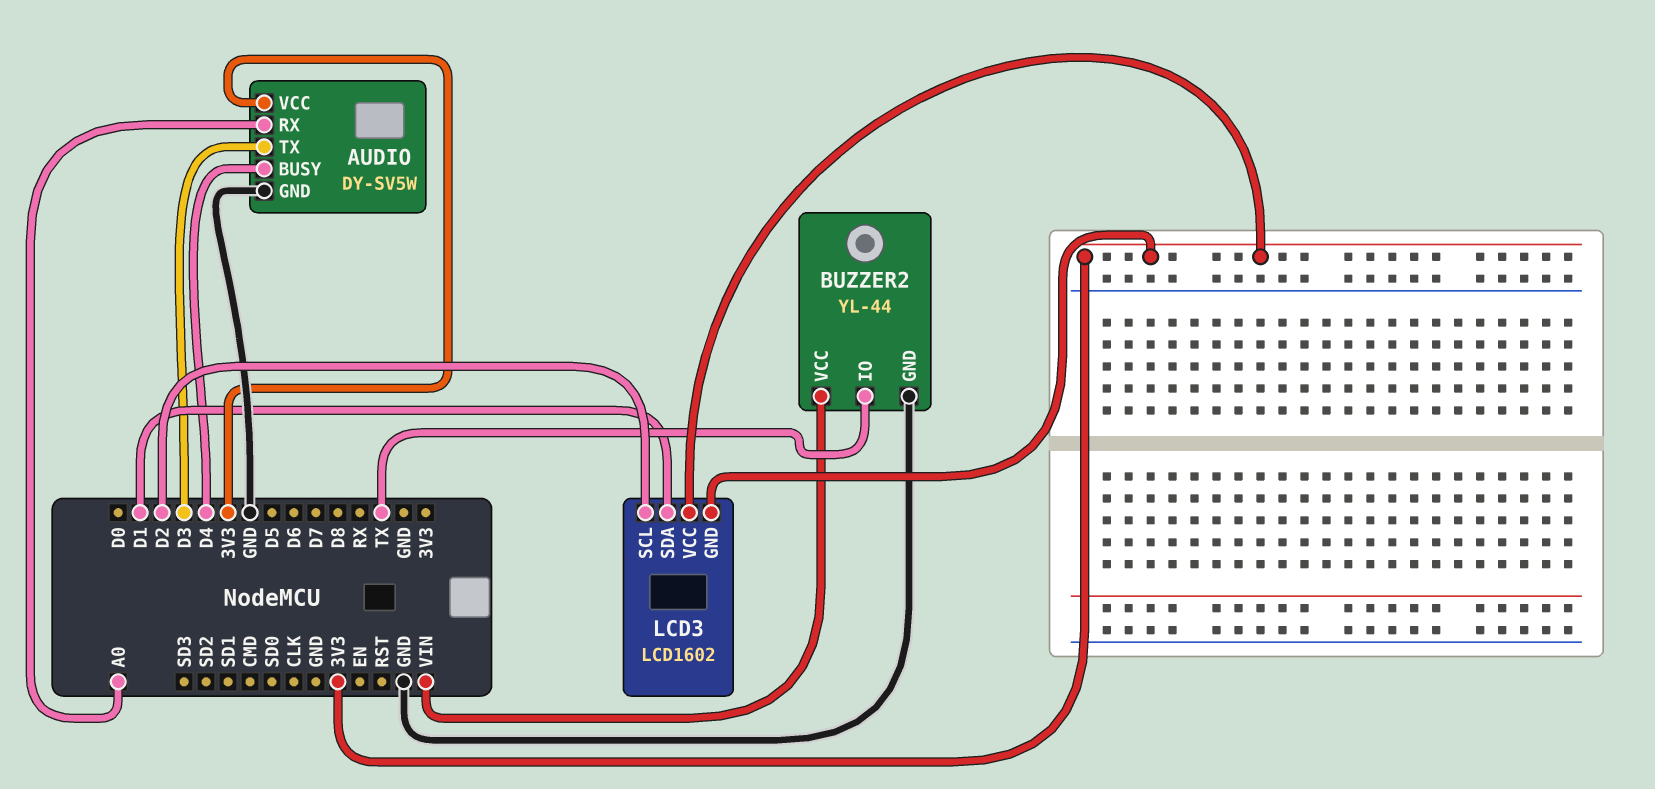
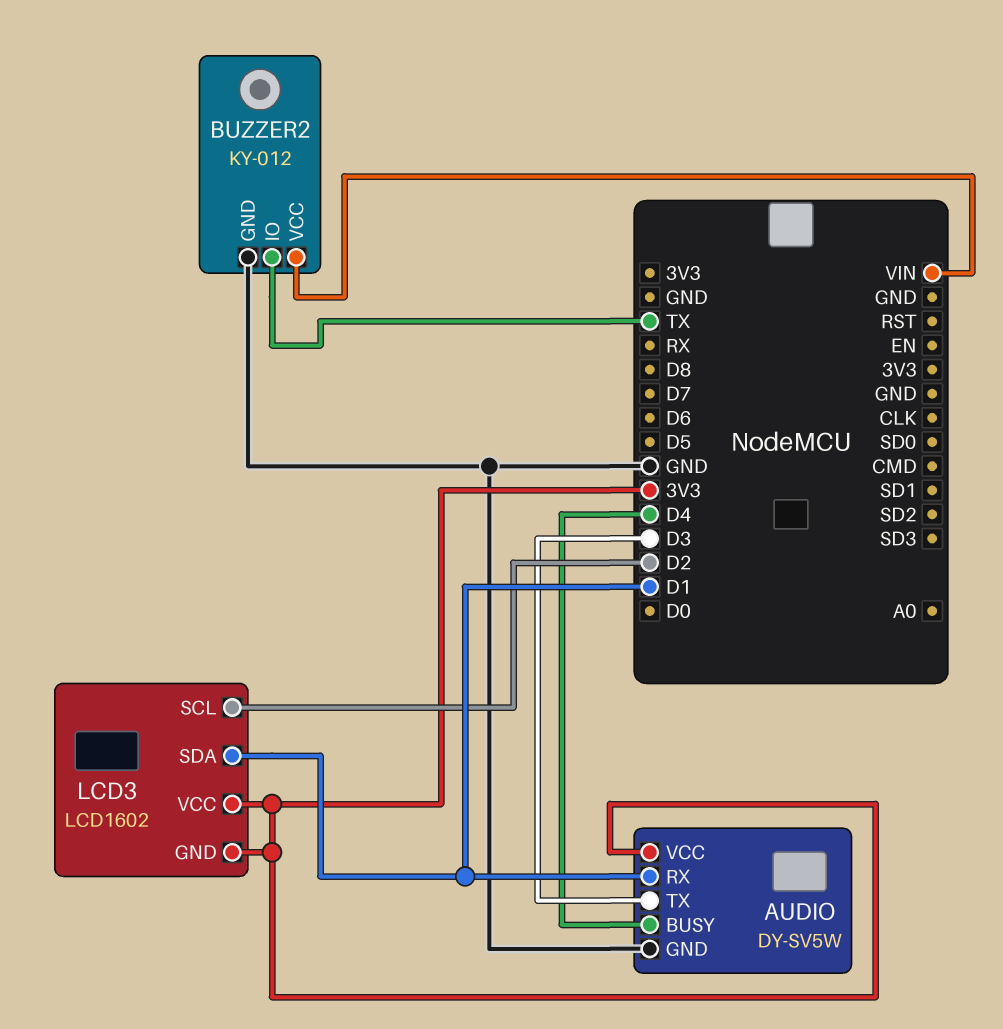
AUDIO pin RX: A0 -> D1
BUZZER2: YL-44 -> KY-012

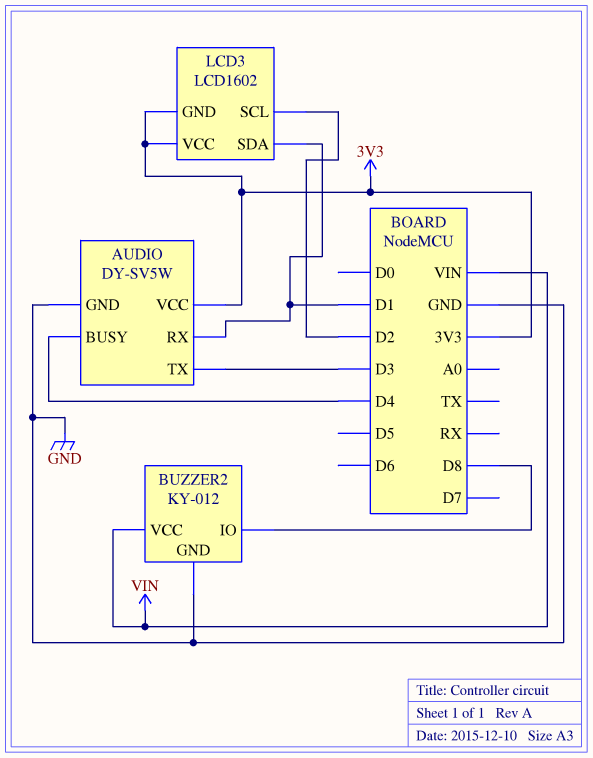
BUZZER2 pin IO: TX -> D8

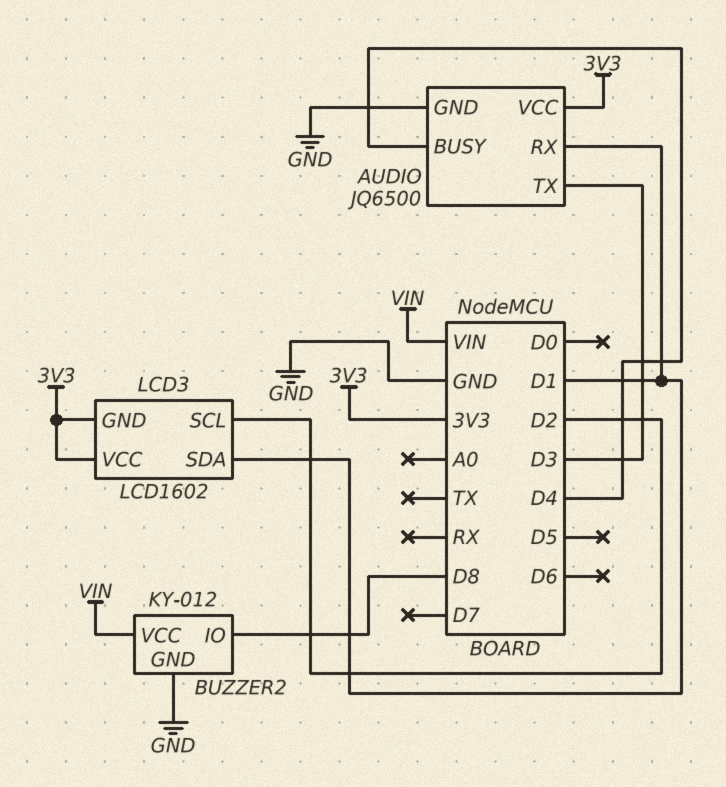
AUDIO: DY-SV5W -> JQ6500

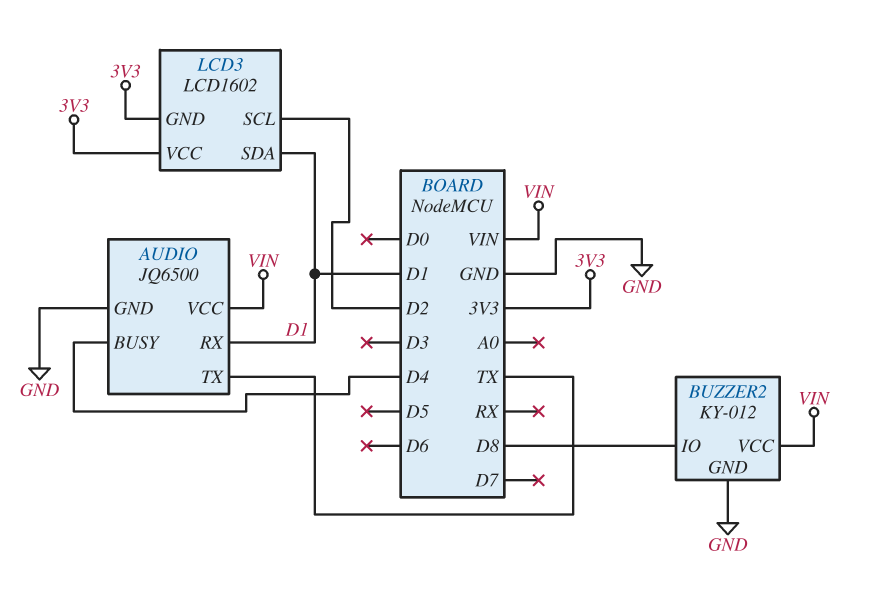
AUDIO pin TX: D3 -> TX
AUDIO pin VCC: 3V3 -> VIN

